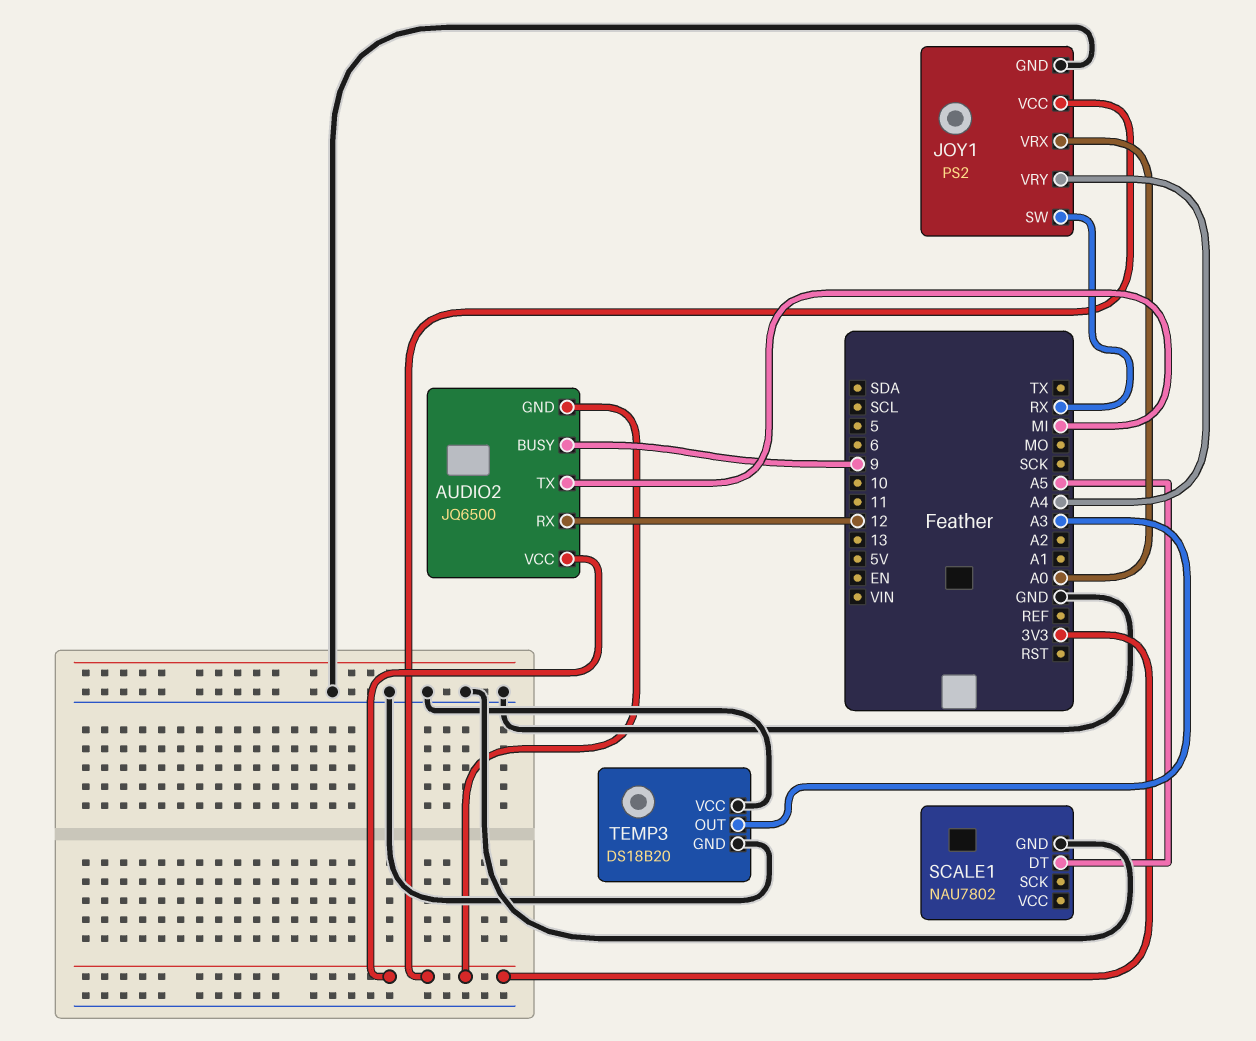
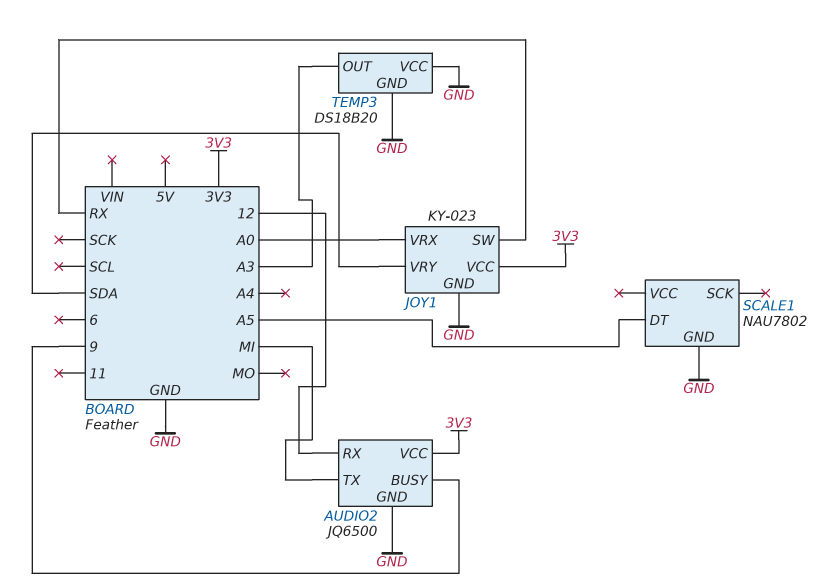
AUDIO2 pin GND: 3V3 -> GND
JOY1: PS2 -> KY-023
JOY1 pin VRY: A4 -> SDA

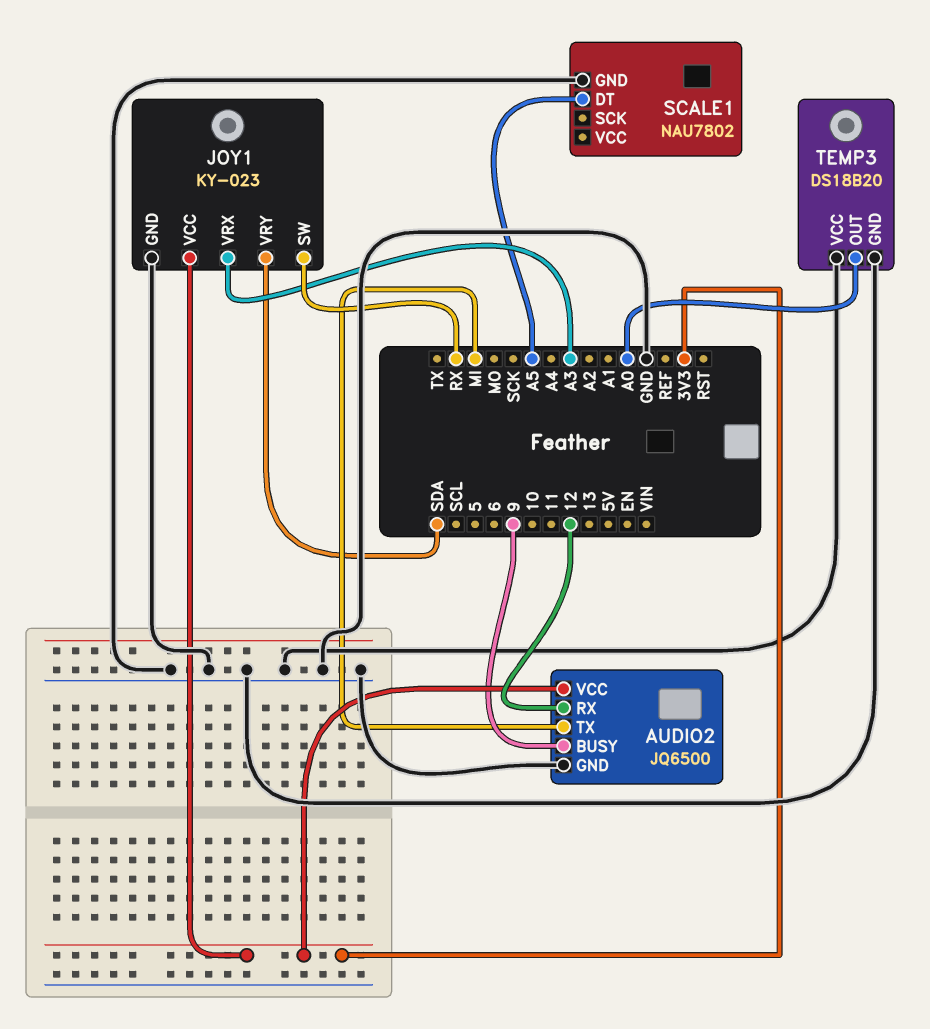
JOY1 pin VRX: A0 -> A3
TEMP3 pin OUT: A3 -> A0

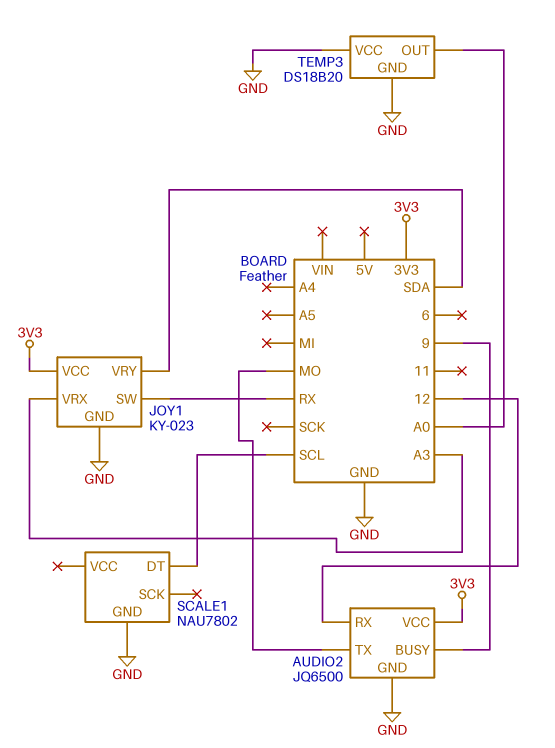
AUDIO2 pin TX: MI -> MO
SCALE1 pin DT: A5 -> SCL

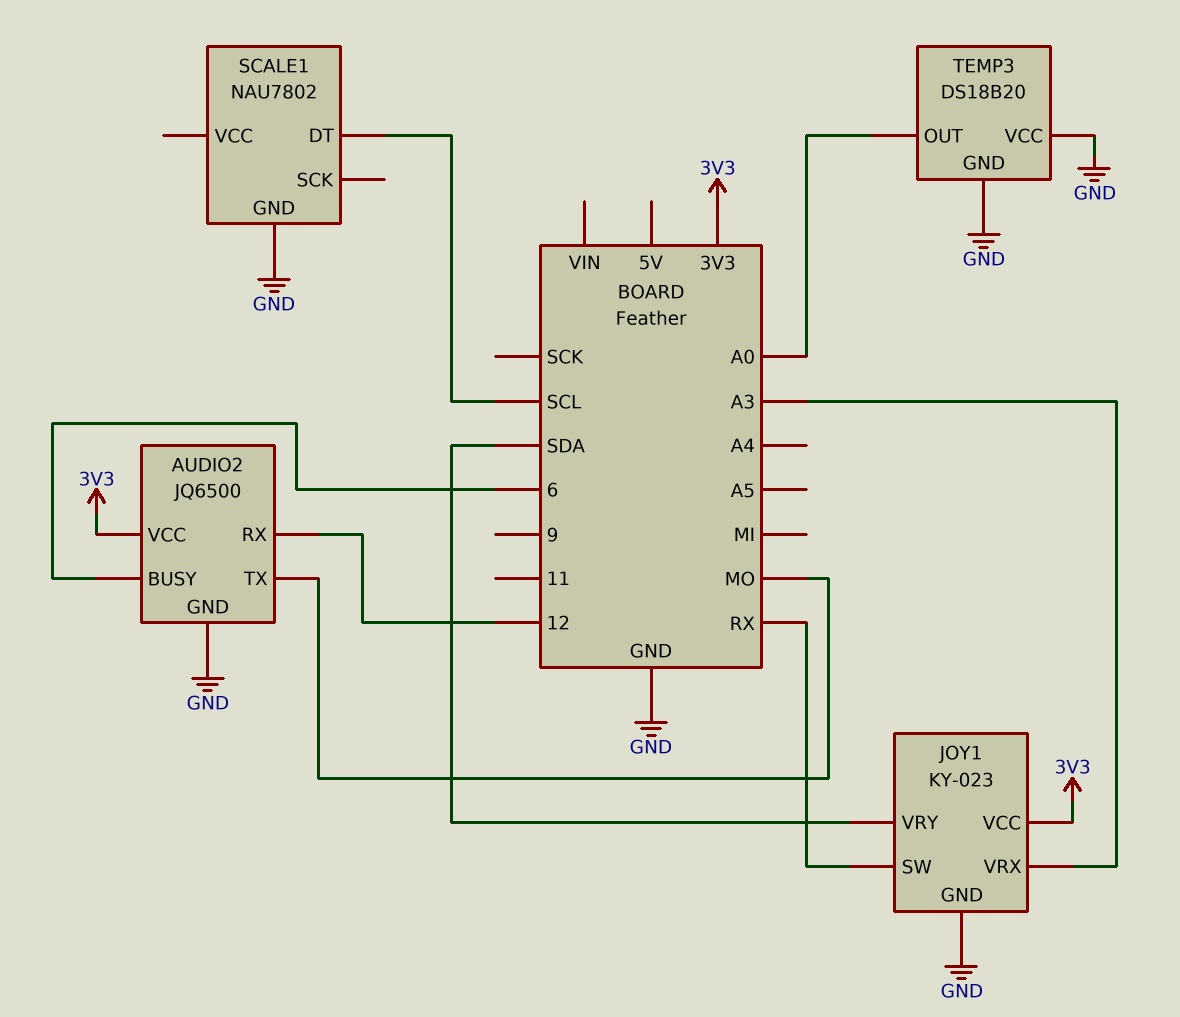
AUDIO2 pin BUSY: 9 -> 6

